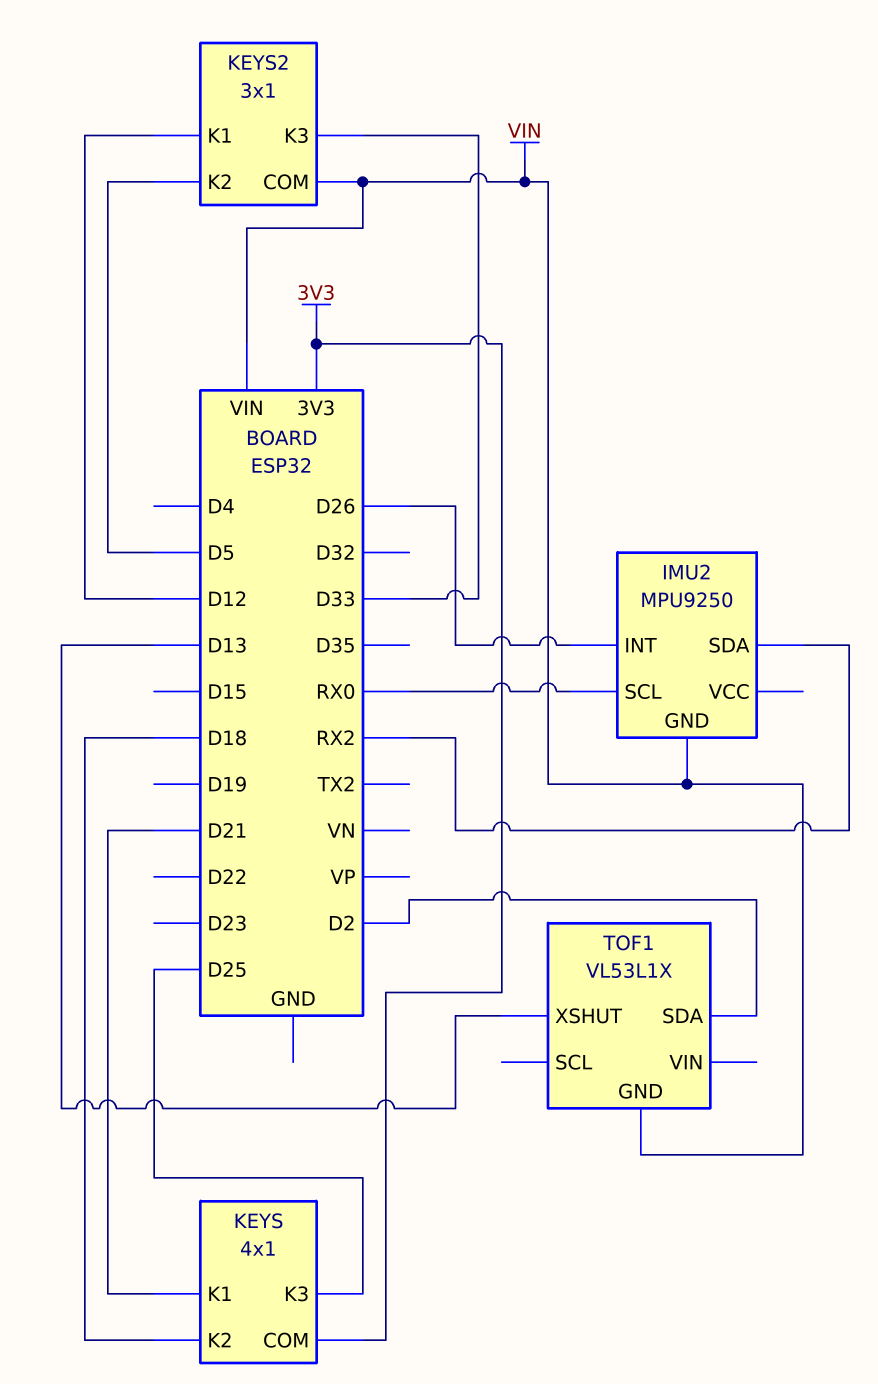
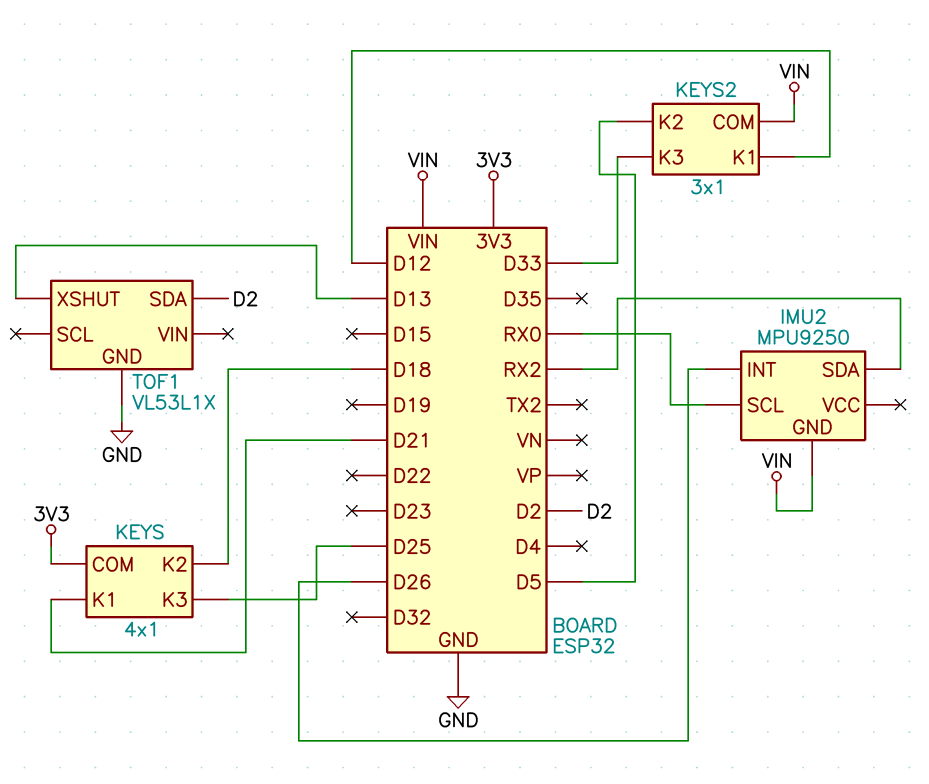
TOF1 pin GND: VIN -> GND

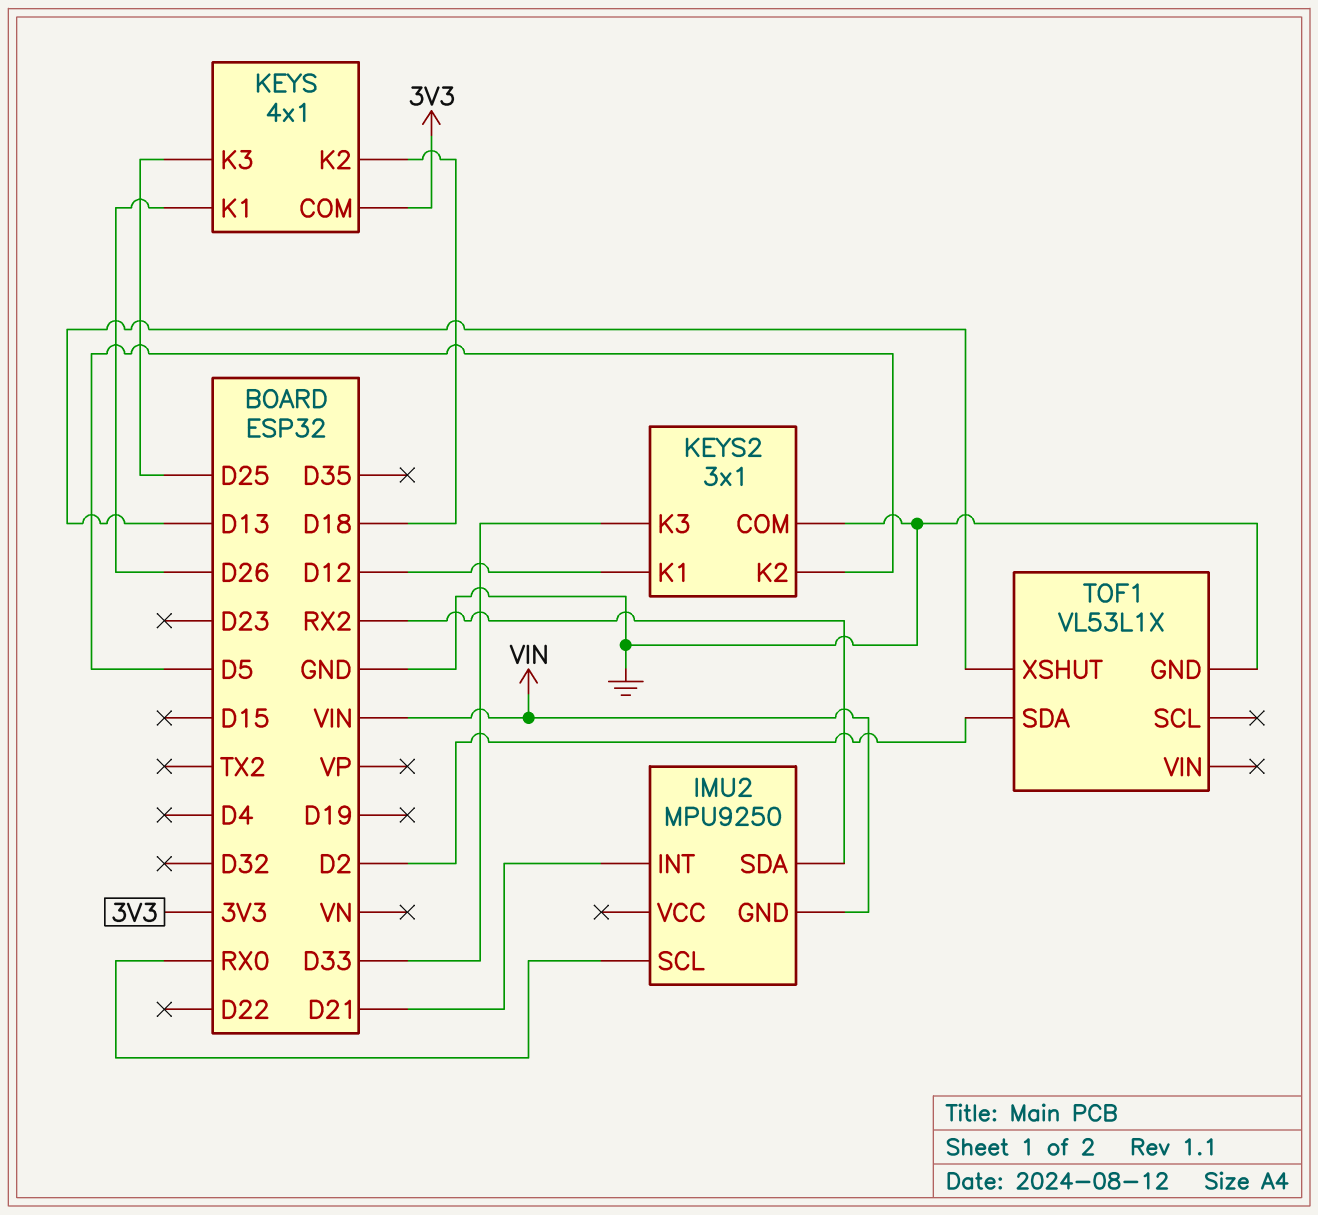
IMU2 pin INT: D26 -> D21
KEYS pin K1: D21 -> D26
KEYS2 pin COM: VIN -> GND

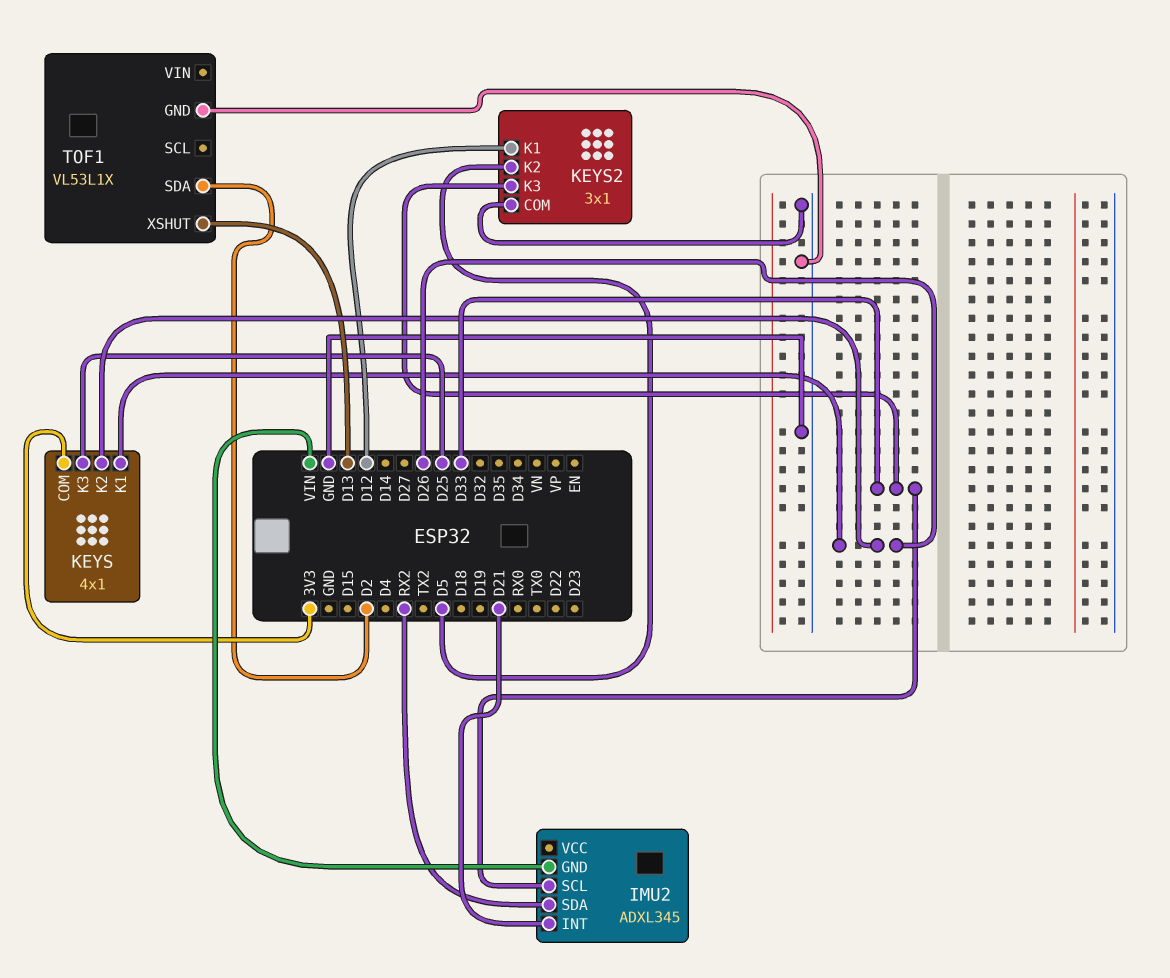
IMU2: MPU9250 -> ADXL345
IMU2 pin SCL: RX0 -> D33
KEYS pin K2: D18 -> D26

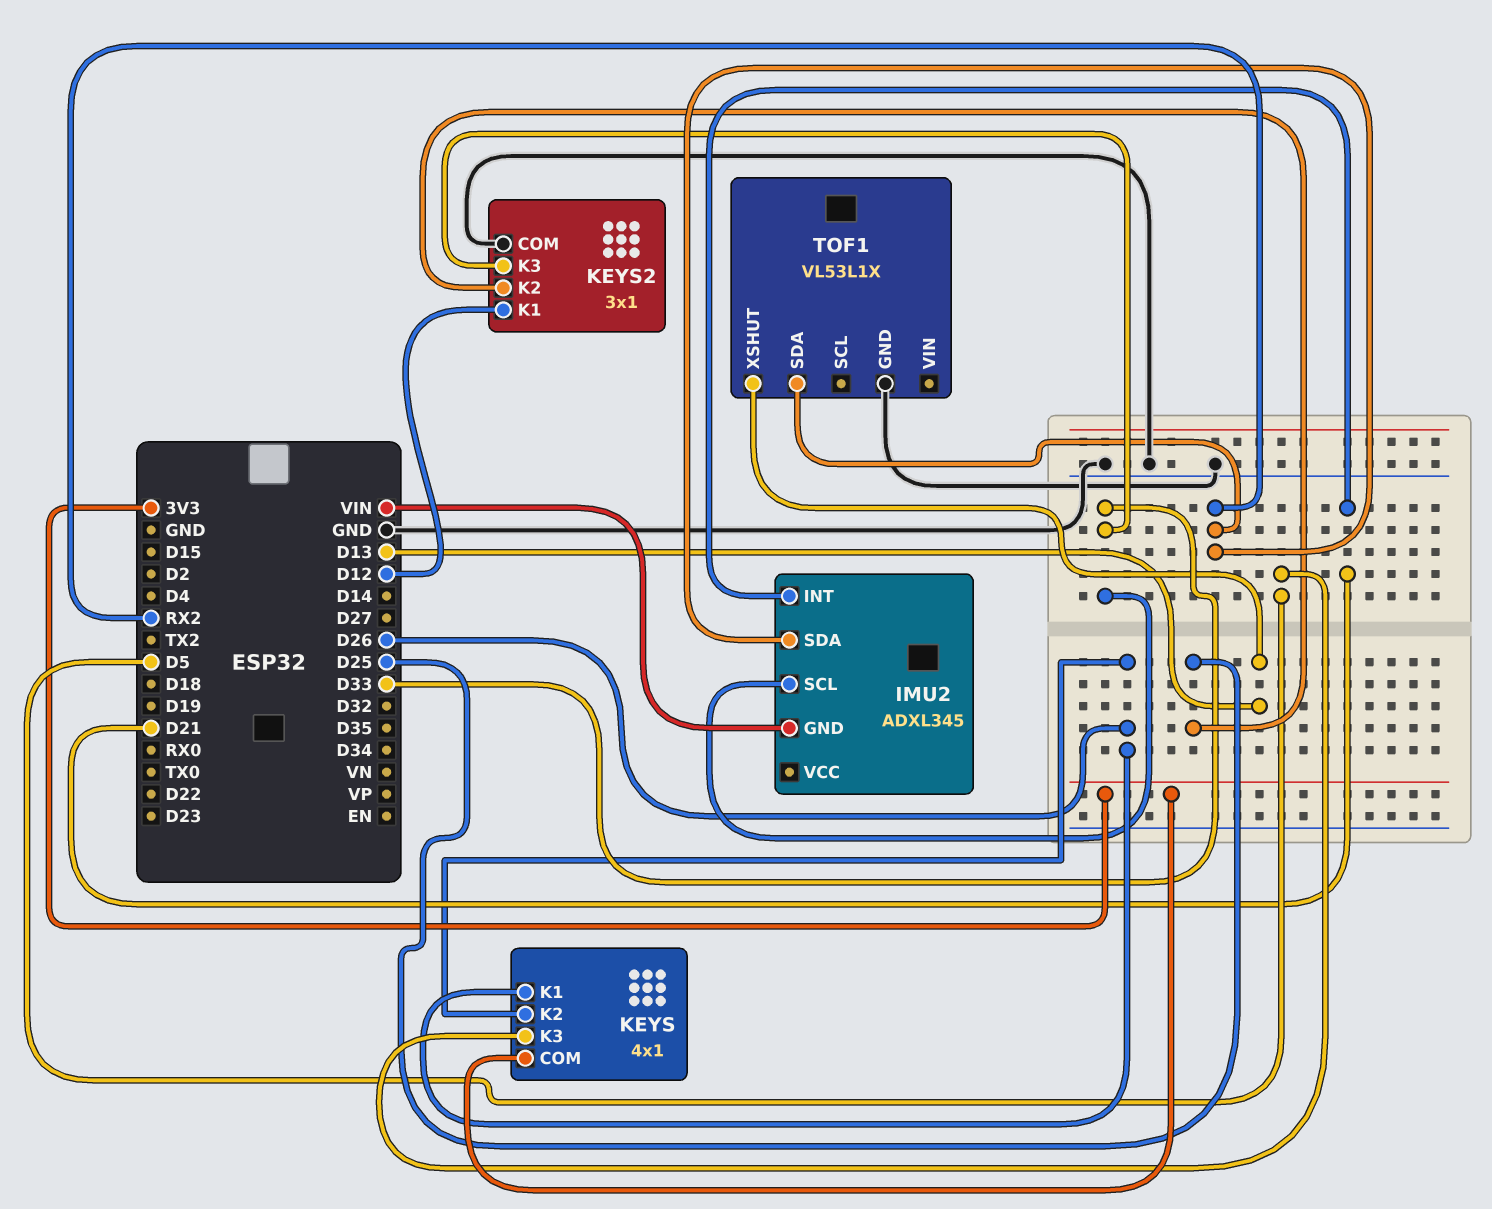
KEYS pin K3: D25 -> D5
KEYS2 pin K2: D5 -> D25
TOF1 pin SDA: D2 -> RX2

